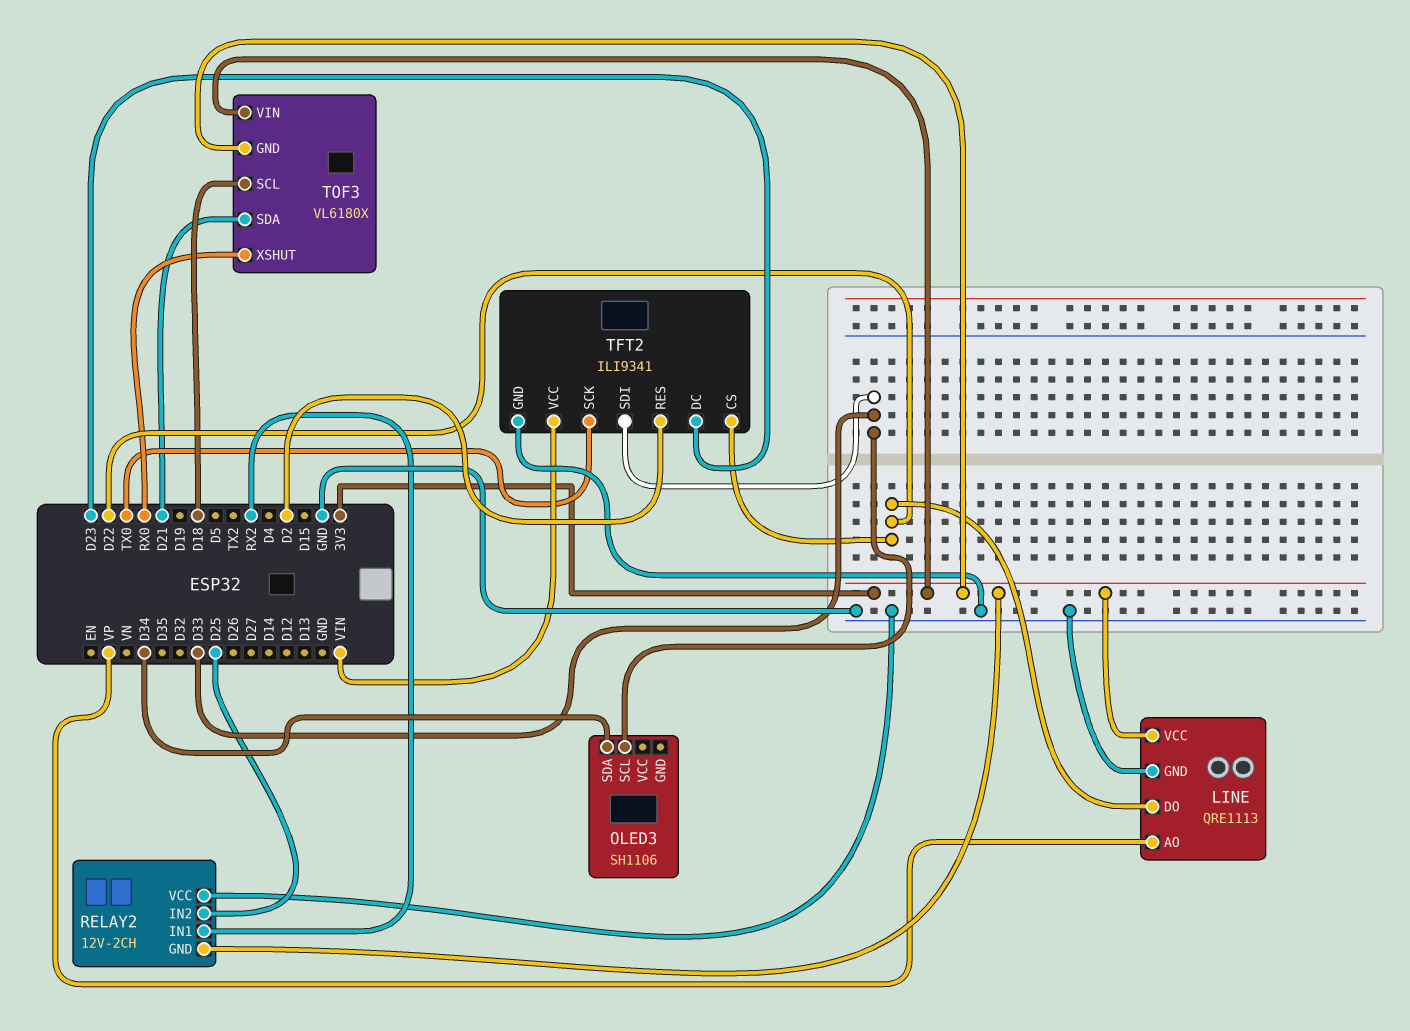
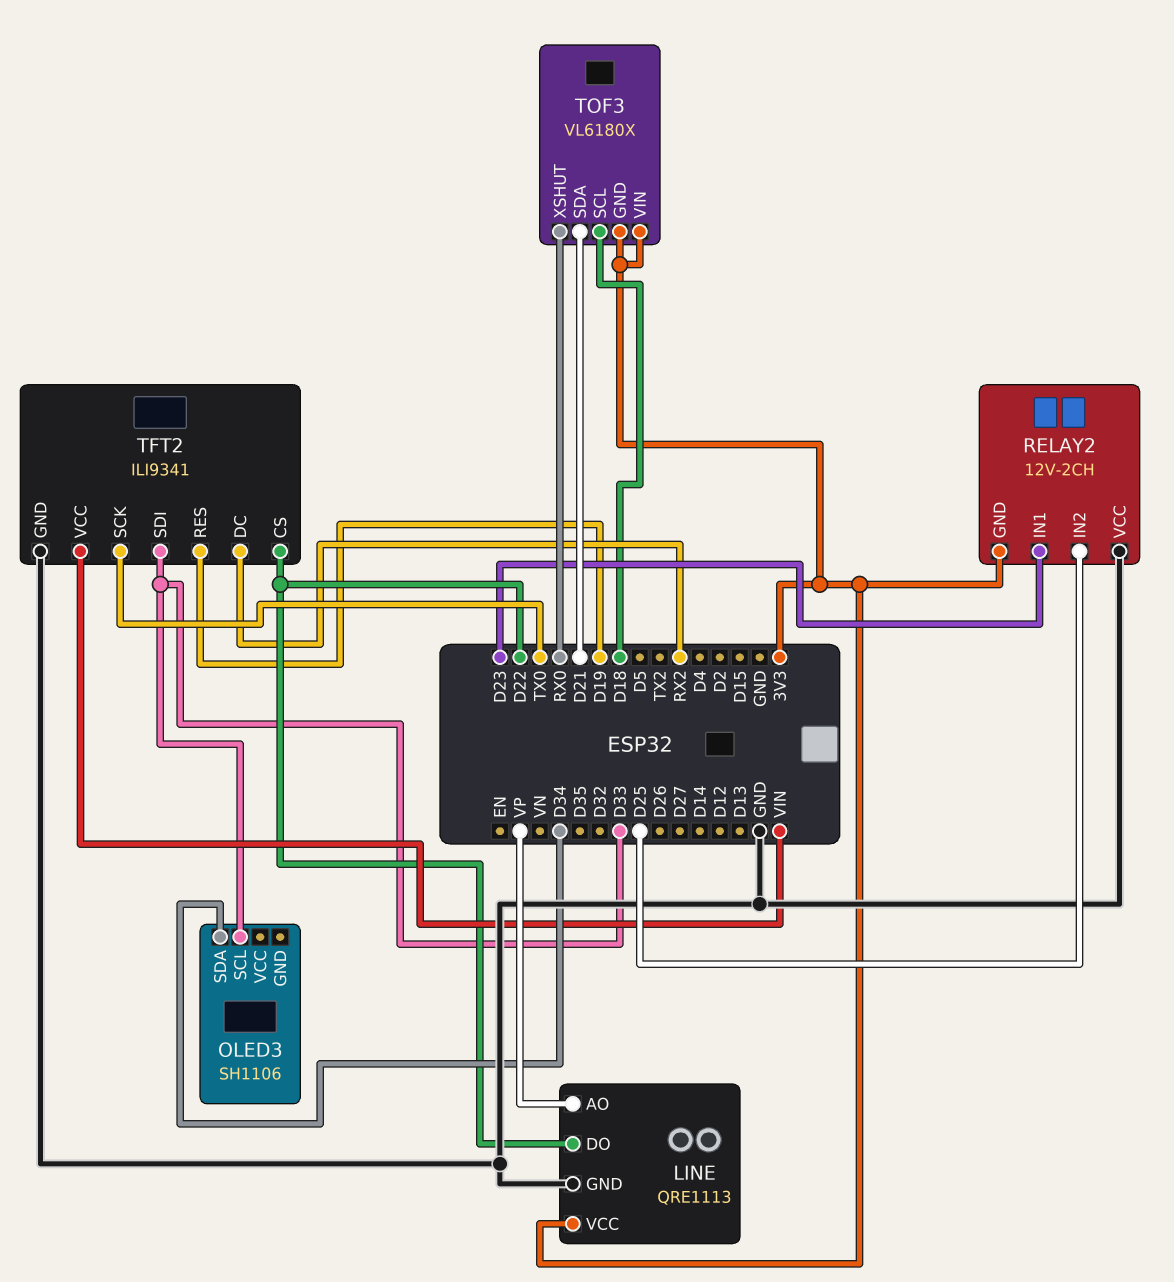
RELAY2 pin IN1: RX2 -> D23
TFT2 pin DC: D23 -> RX2
TFT2 pin RES: D2 -> D19

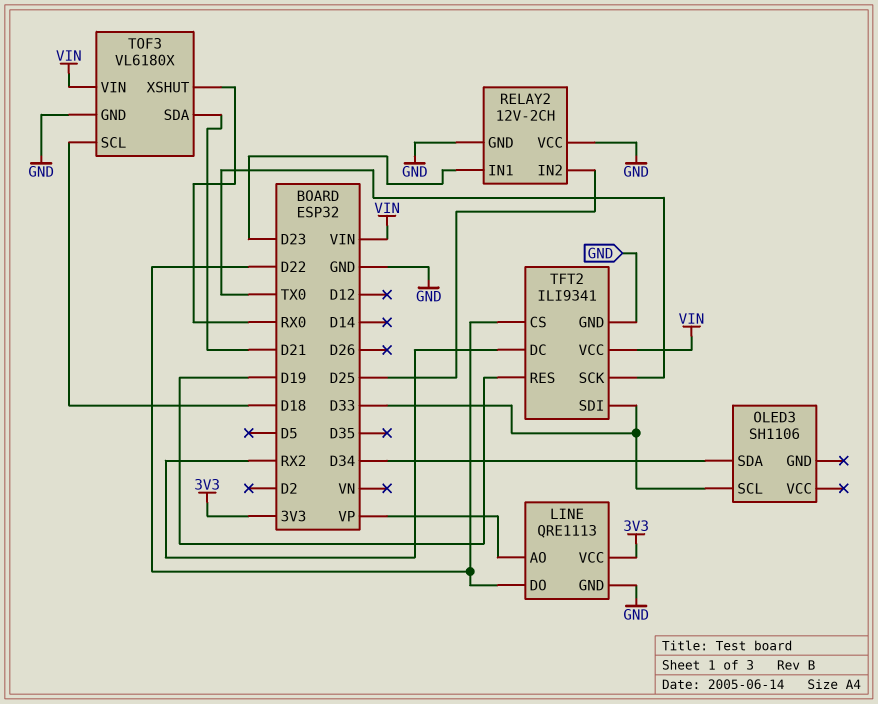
RELAY2 pin GND: 3V3 -> GND
TOF3 pin GND: 3V3 -> GND
TOF3 pin VIN: 3V3 -> VIN

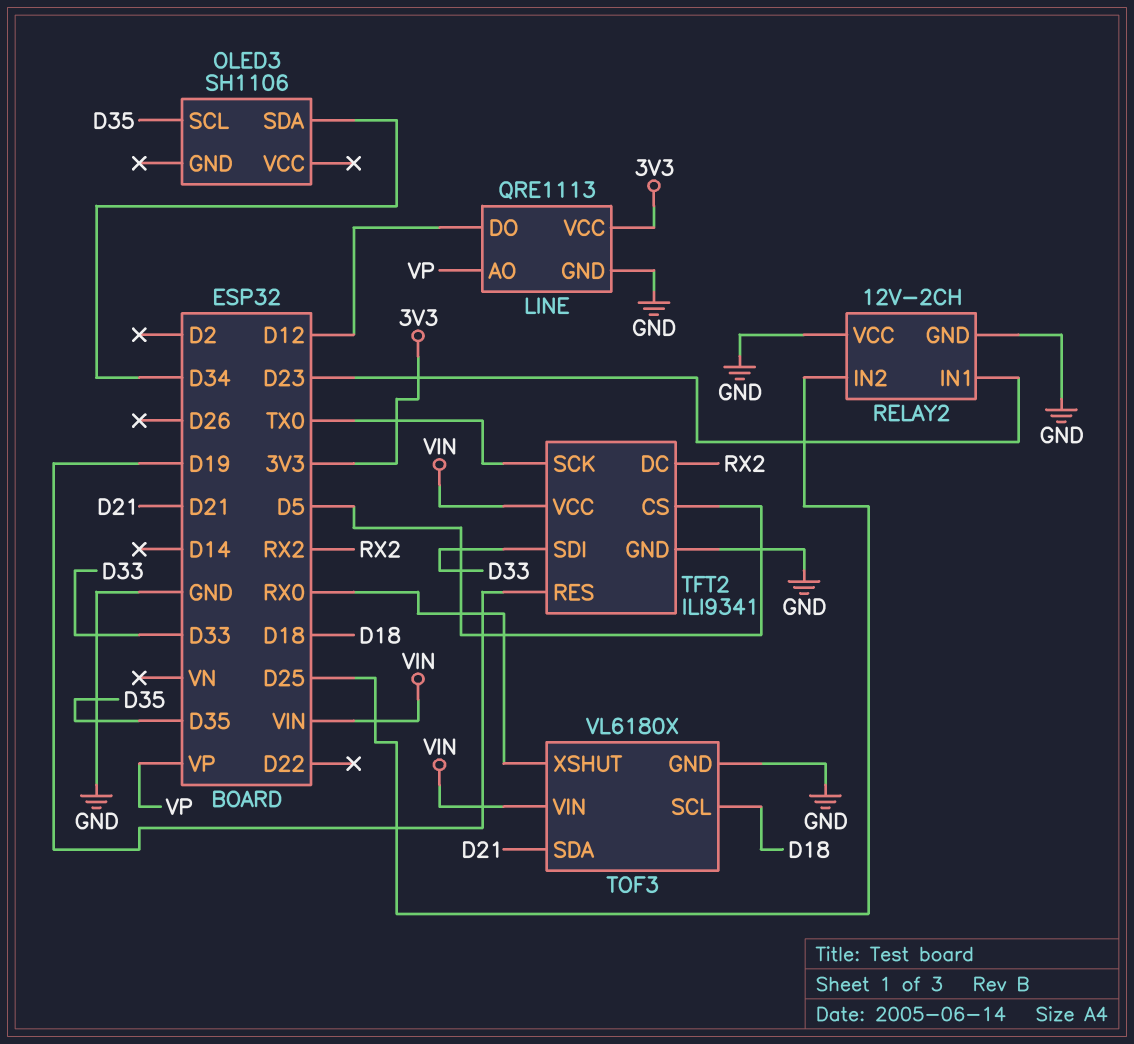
LINE pin DO: D22 -> D12
OLED3 pin SCL: D33 -> D35
TFT2 pin CS: D22 -> D5

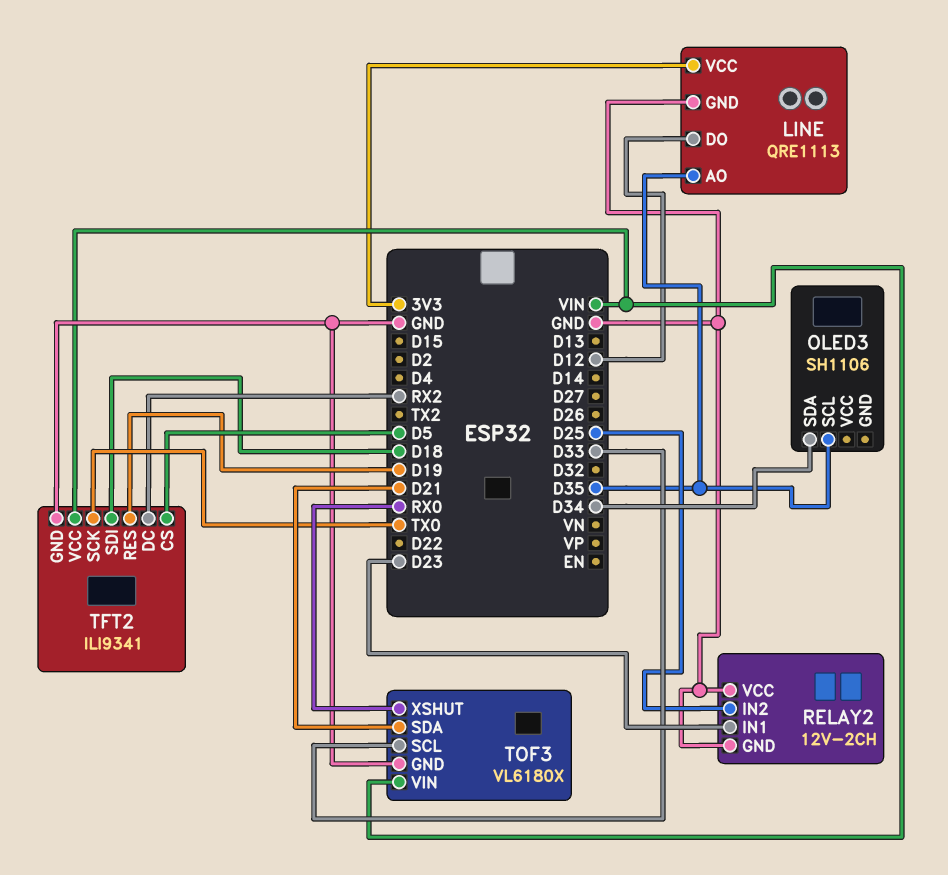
LINE pin AO: VP -> D35
TFT2 pin SDI: D33 -> D18
TOF3 pin SCL: D18 -> D33

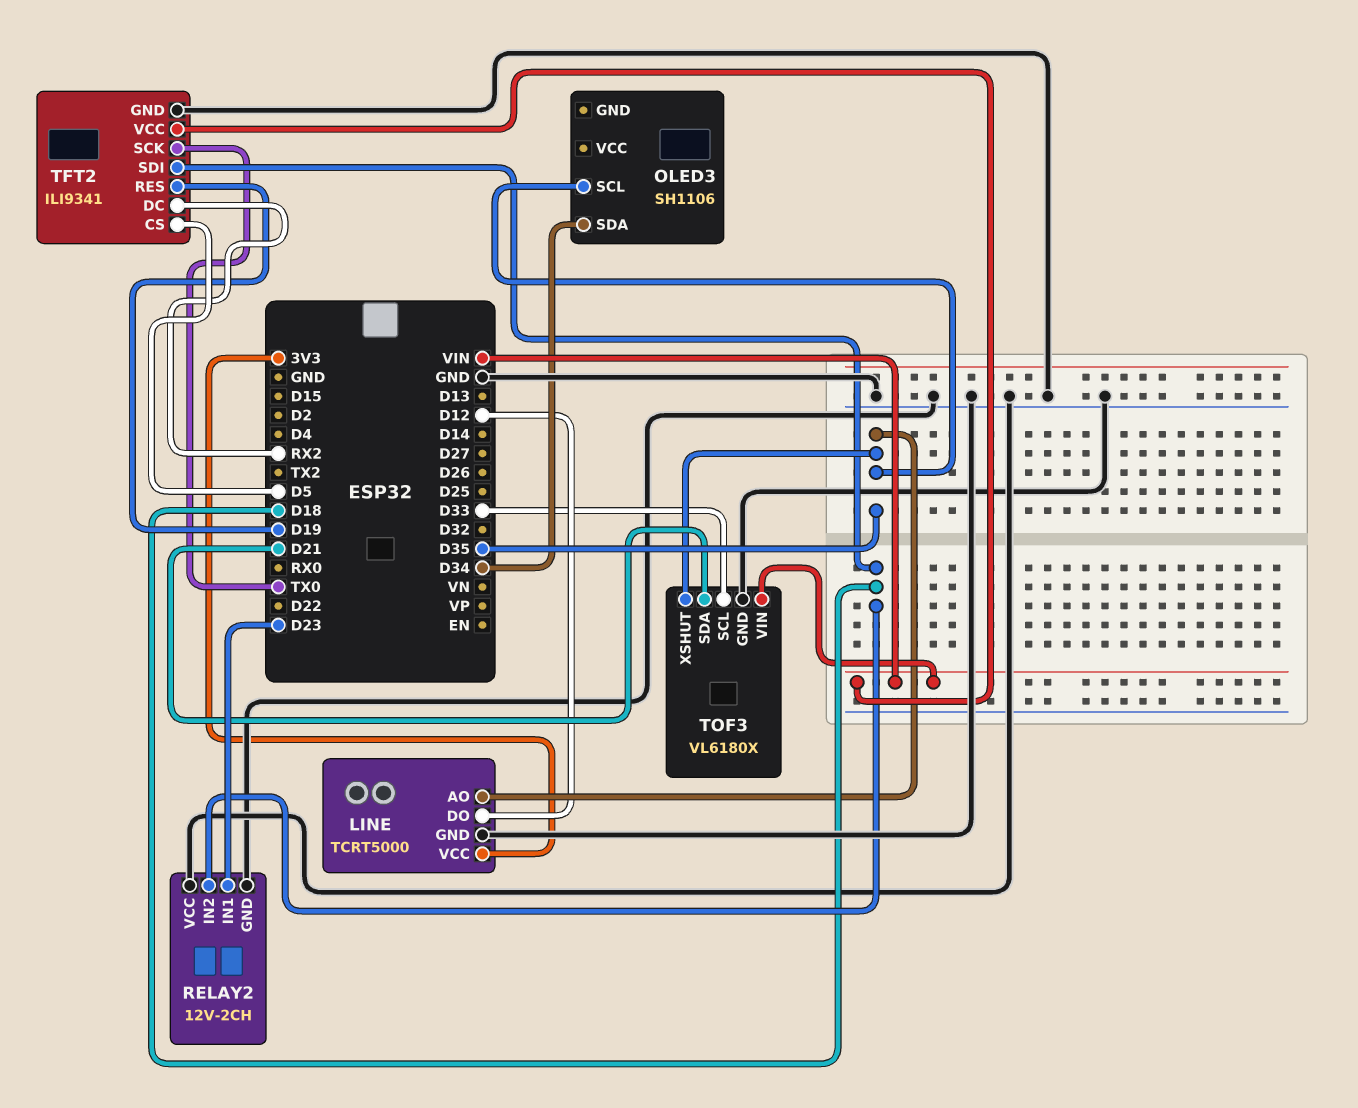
LINE: QRE1113 -> TCRT5000
RELAY2 pin IN2: D25 -> D18
TOF3 pin XSHUT: RX0 -> D35

